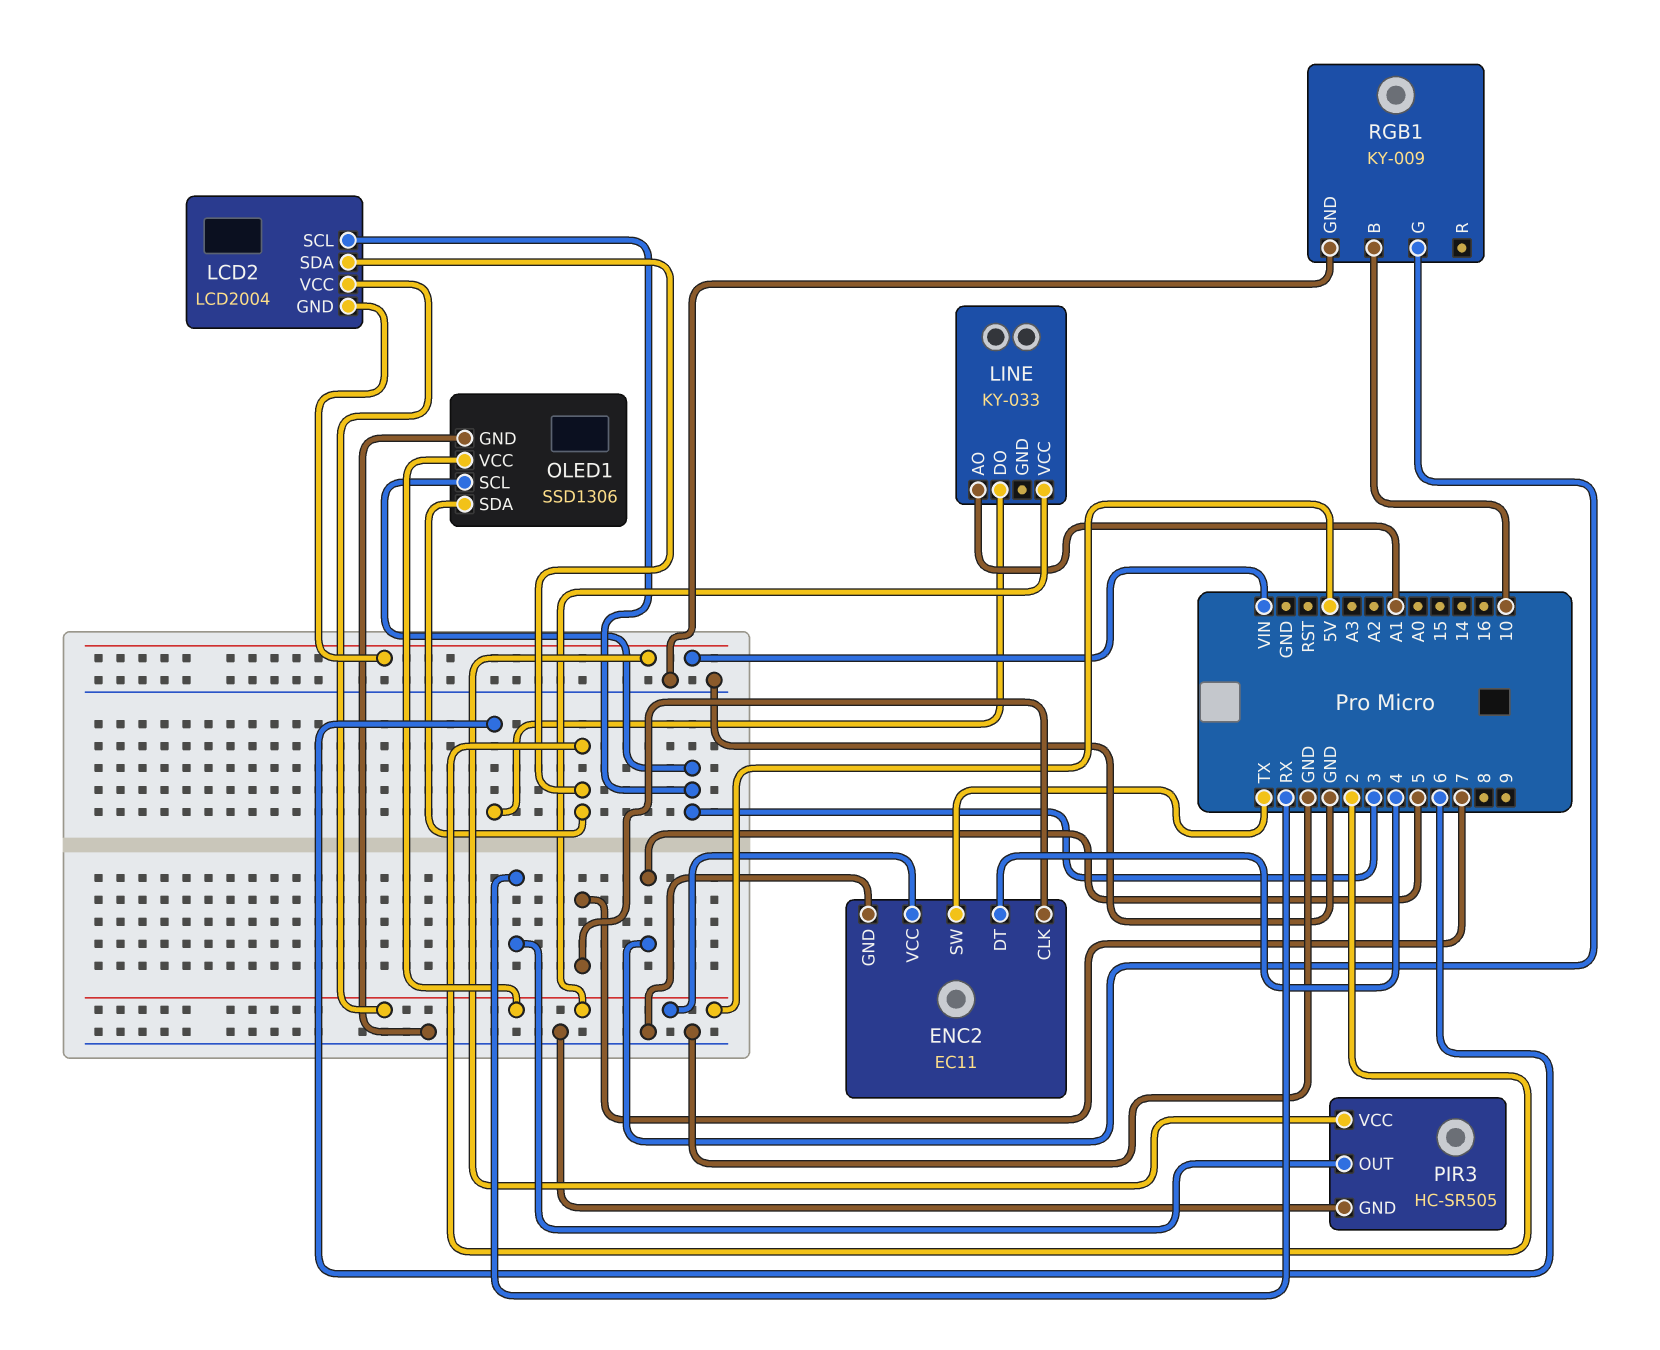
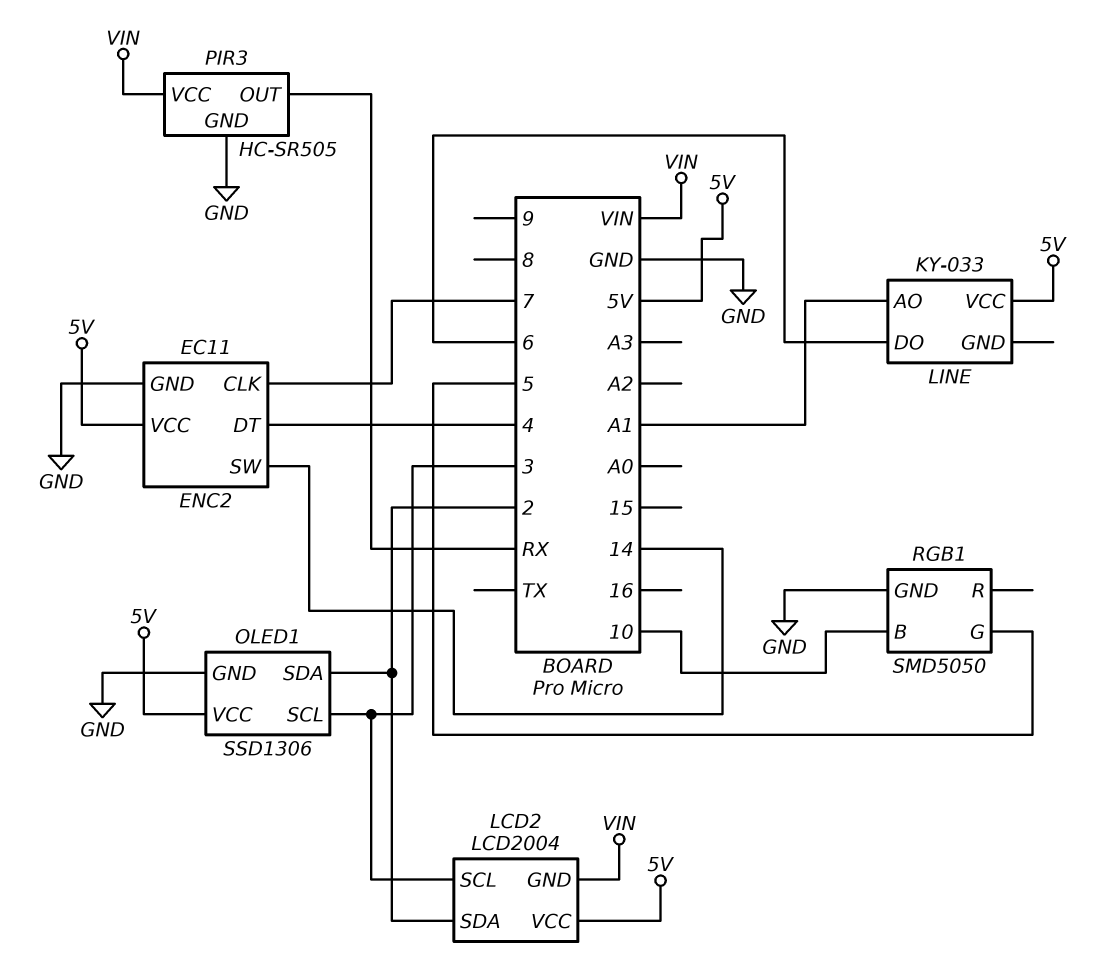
ENC2 pin SW: TX -> 14
RGB1: KY-009 -> SMD5050

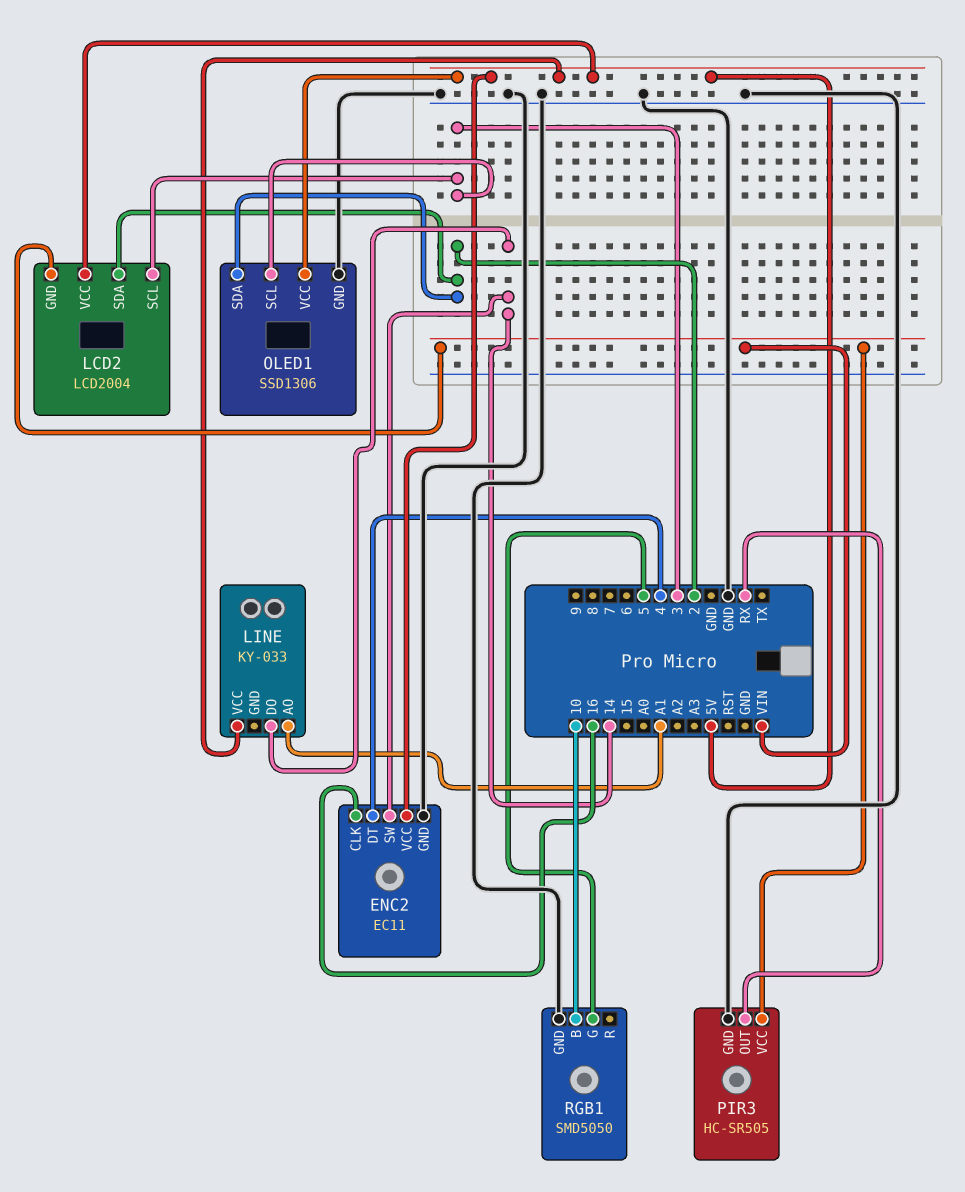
ENC2 pin CLK: 7 -> 16
LINE pin DO: 6 -> 14

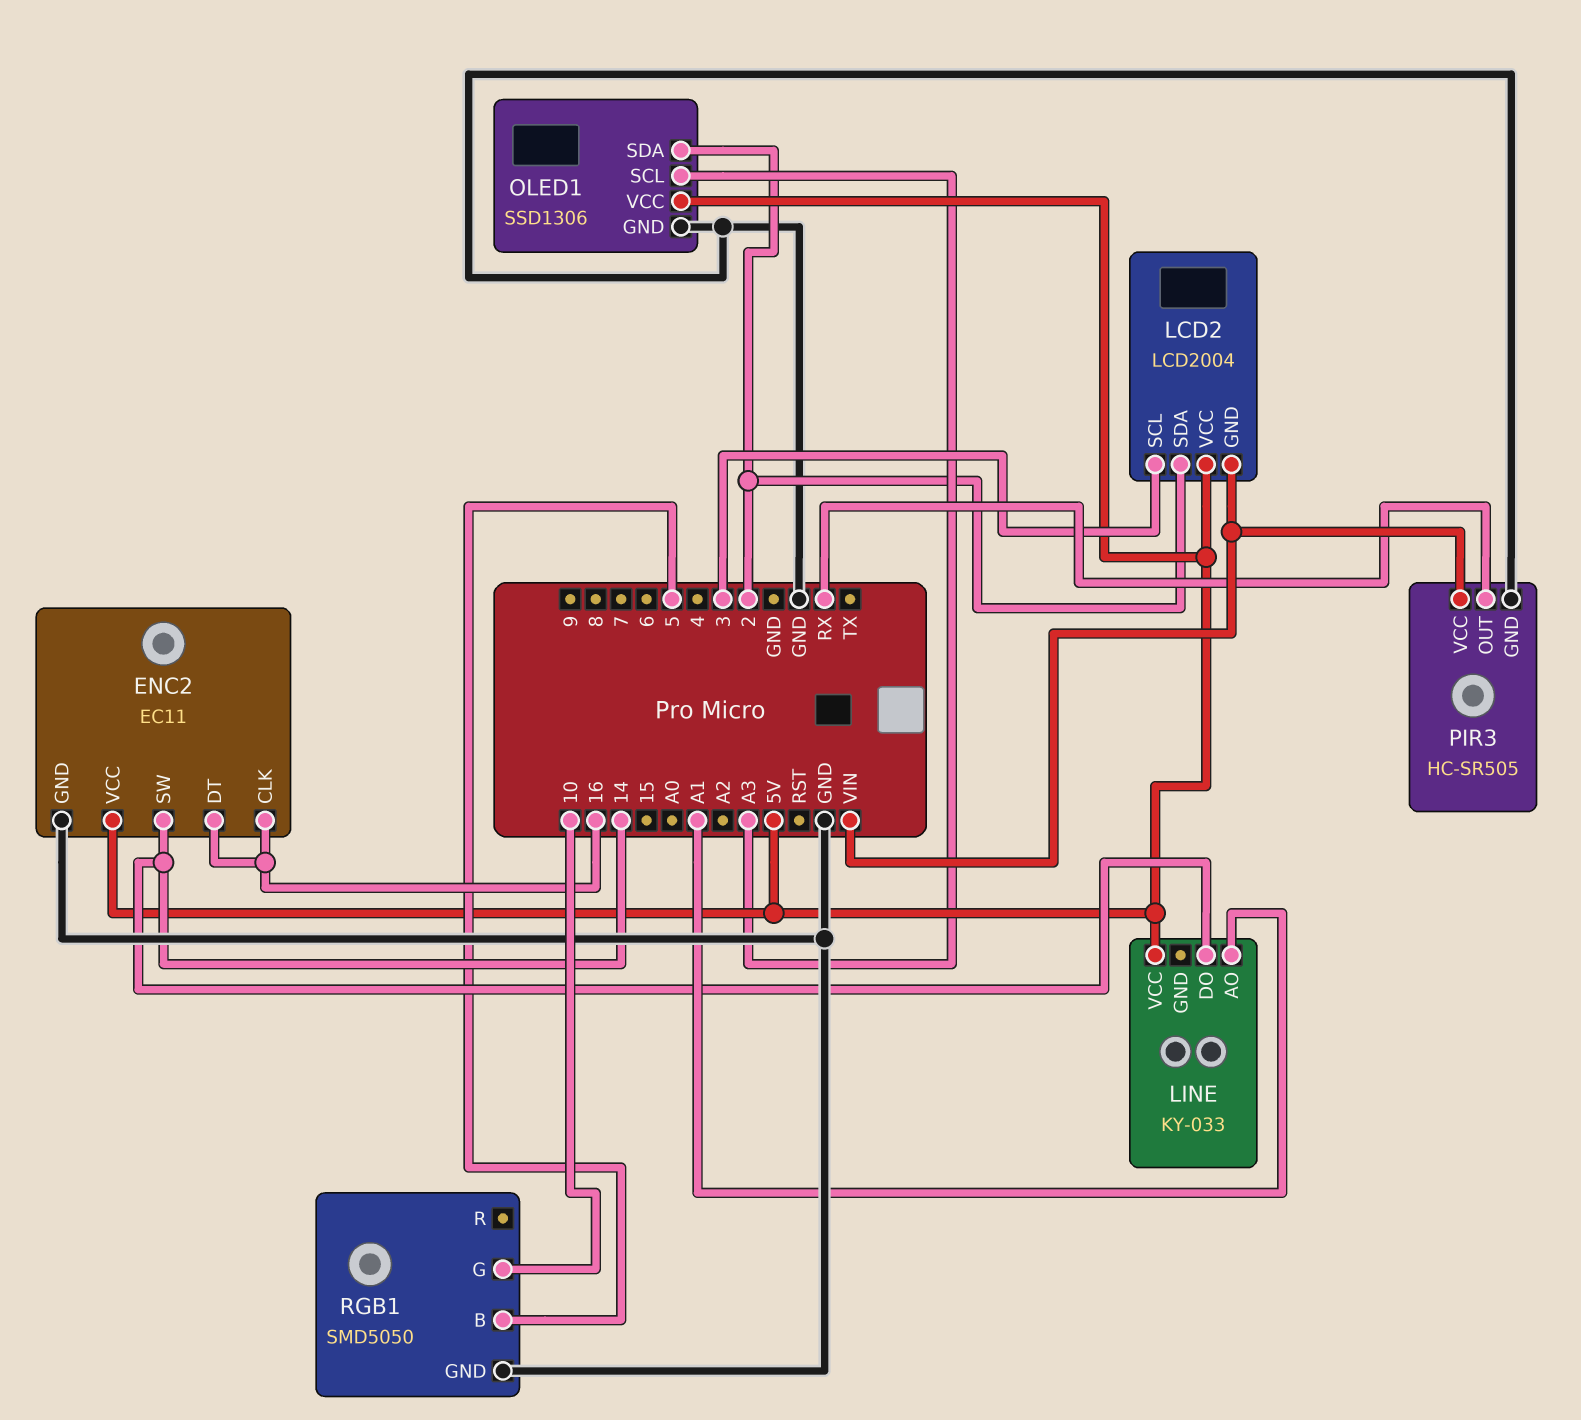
ENC2 pin DT: 4 -> 16
OLED1 pin SCL: 3 -> A3
RGB1 pin B: 10 -> 5
RGB1 pin G: 5 -> 10

